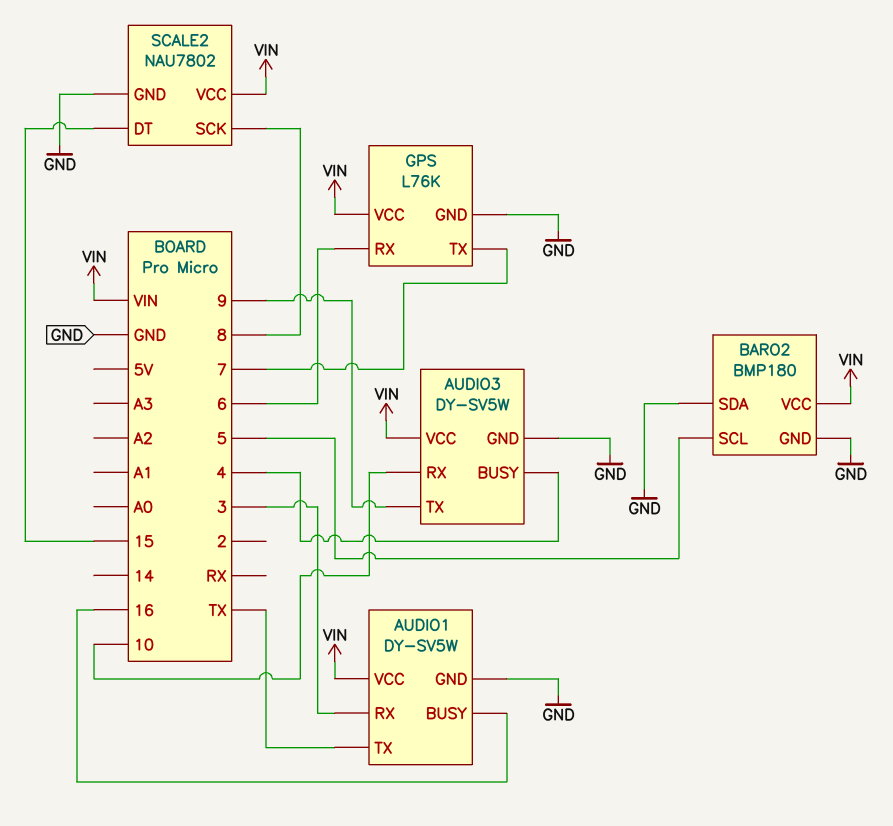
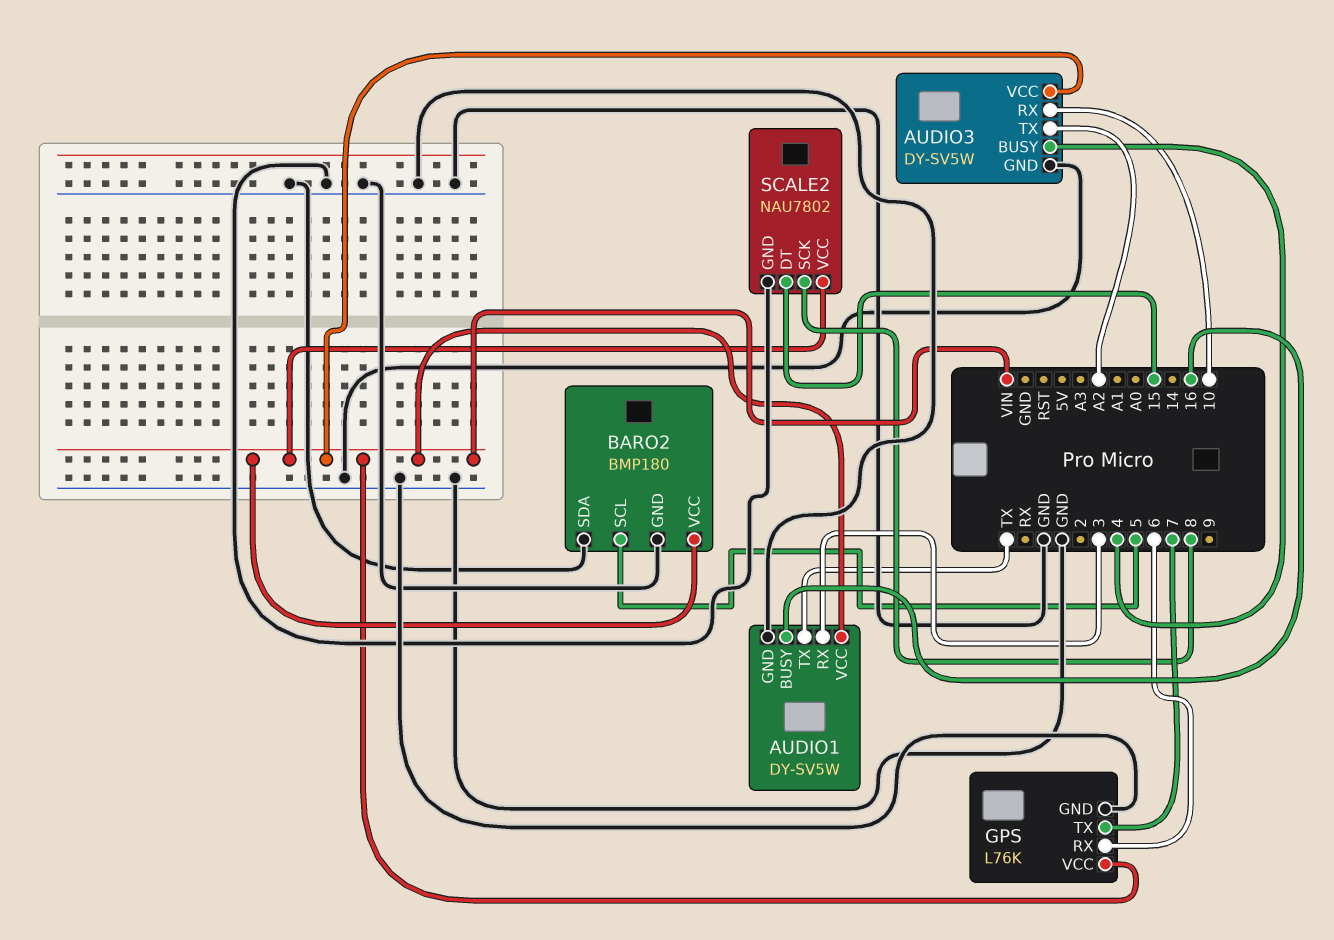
AUDIO3 pin TX: 9 -> A2

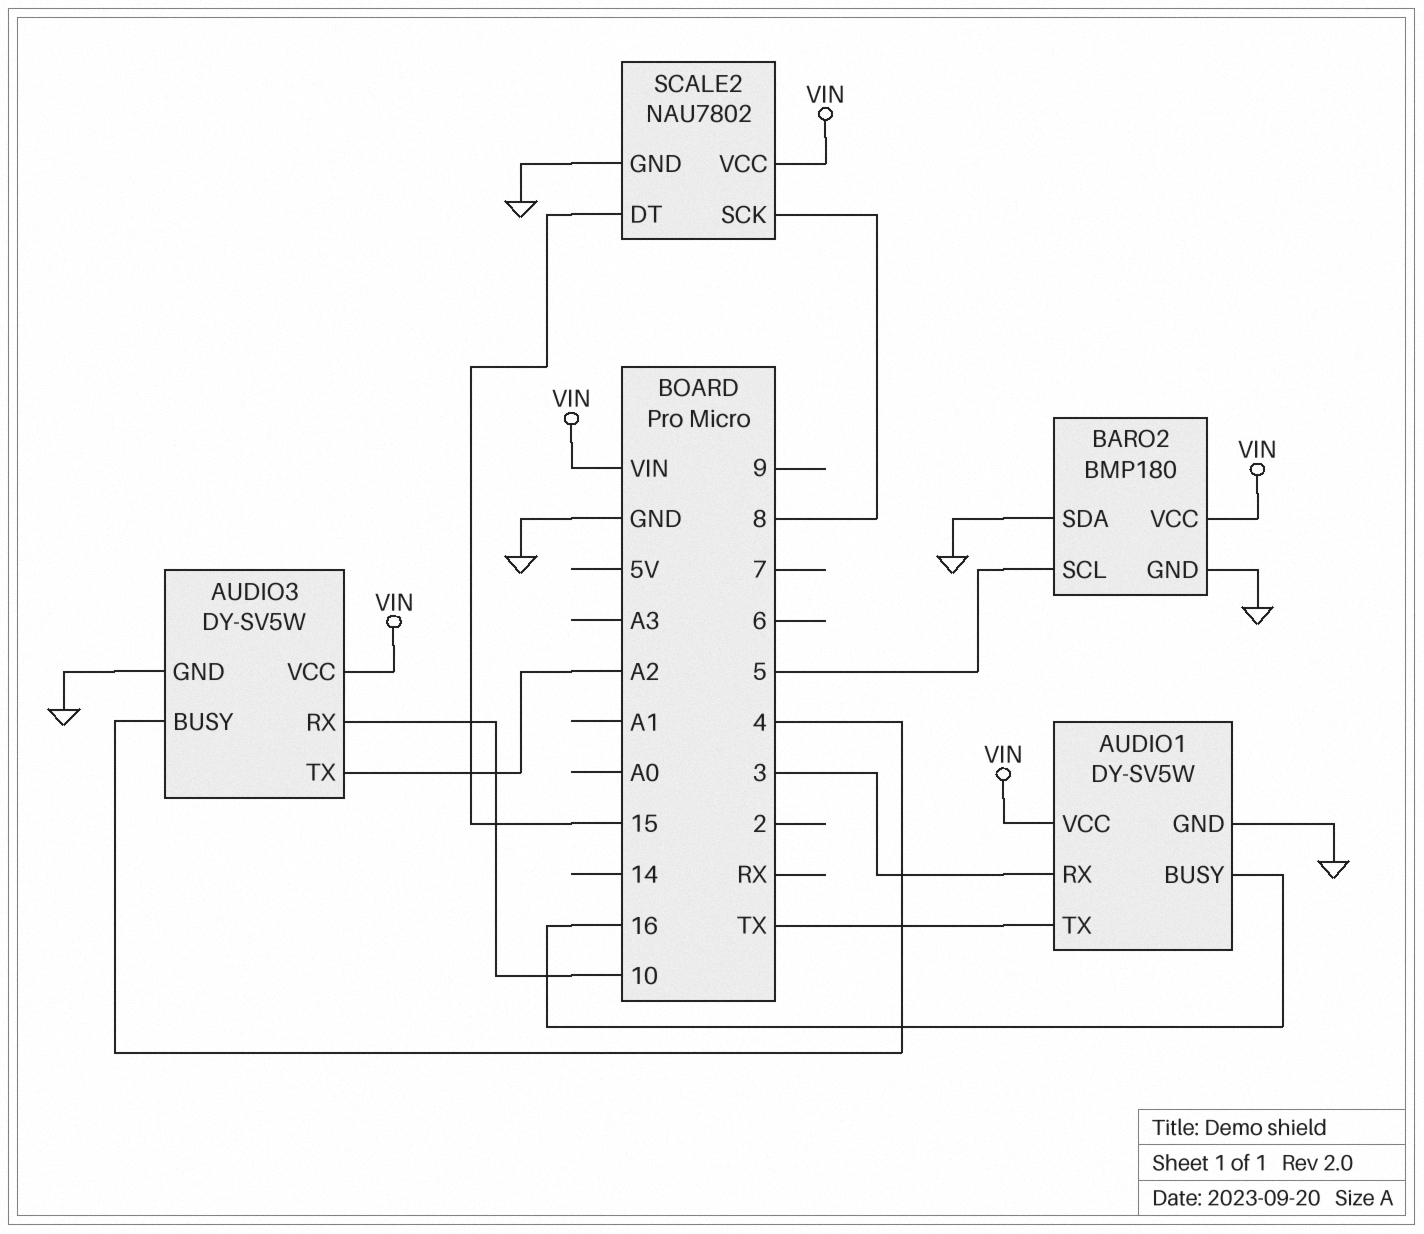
GPS: L76K -> none
GPS pin GND: GND -> none
GPS pin RX: 6 -> none
GPS pin TX: 7 -> none
GPS pin VCC: VIN -> none

